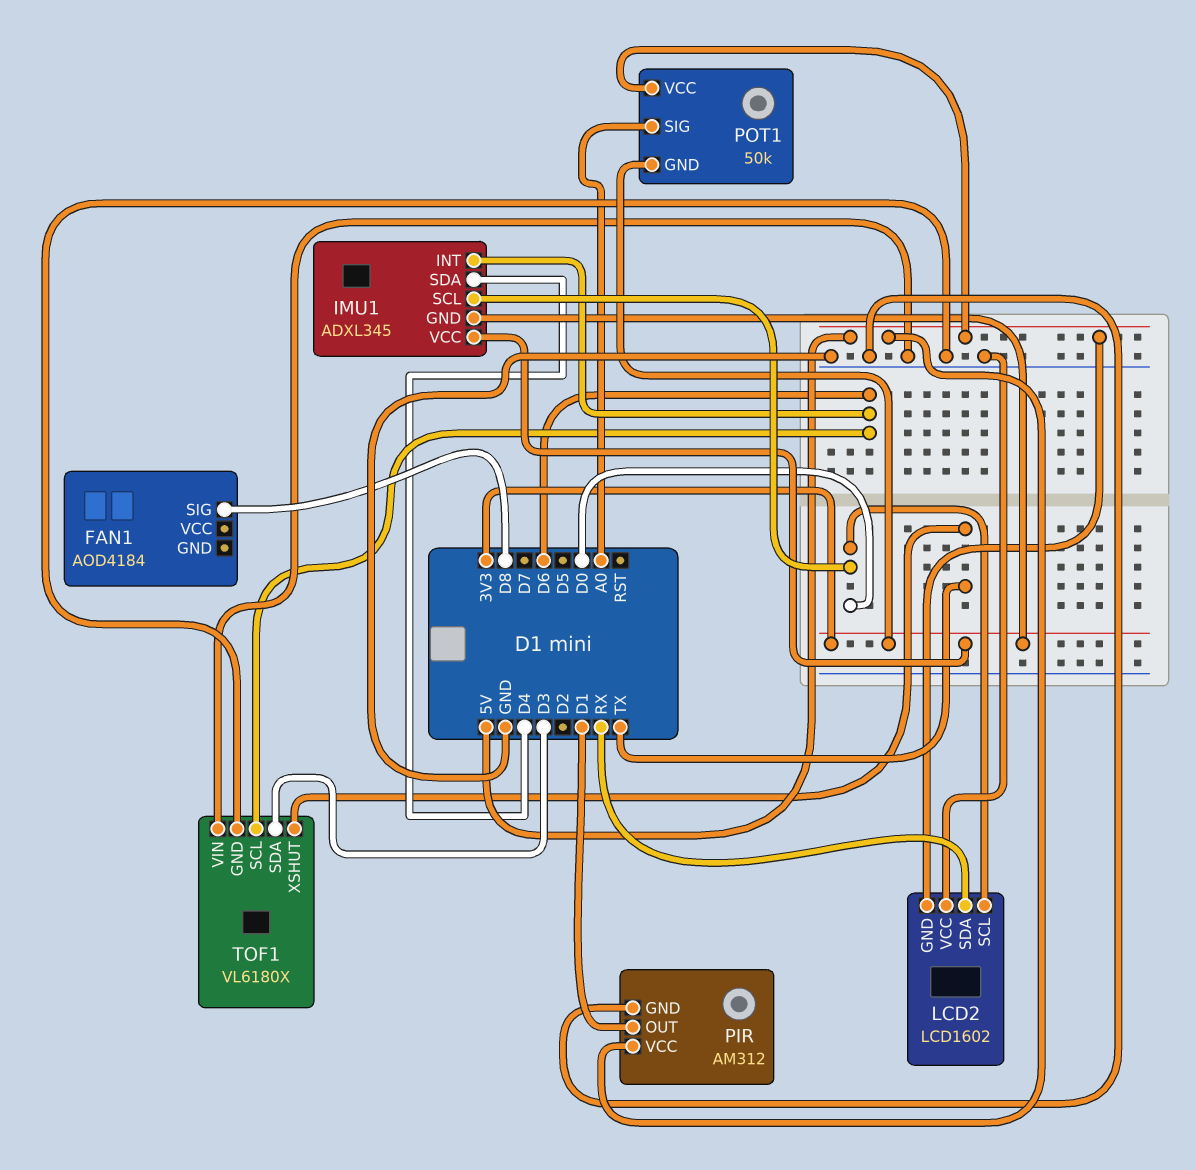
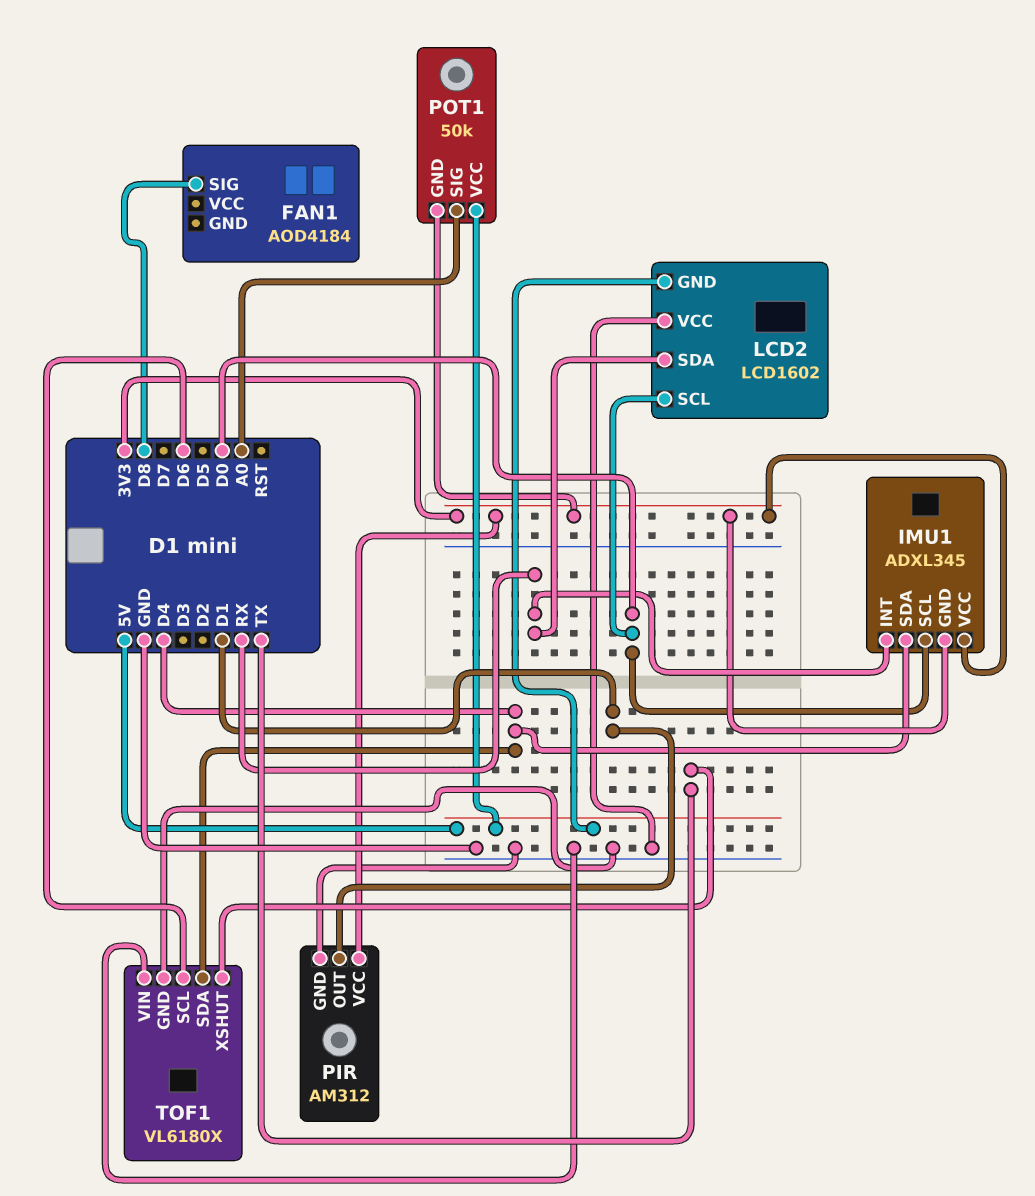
IMU1 pin INT: D6 -> RX
PIR pin VCC: 5V -> 3V3
TOF1 pin SDA: D3 -> D4

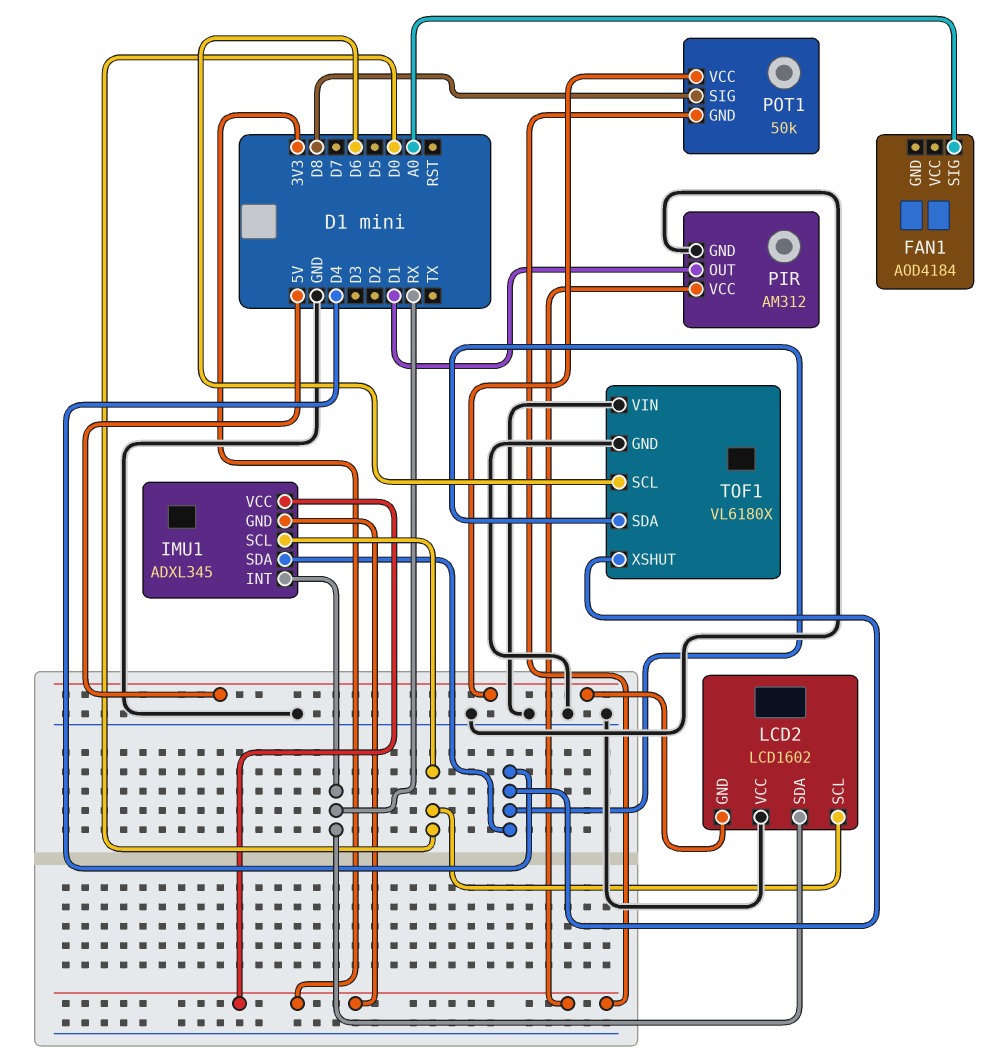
FAN1 pin SIG: D8 -> A0
POT1 pin SIG: A0 -> D8
TOF1 pin XSHUT: TX -> D4

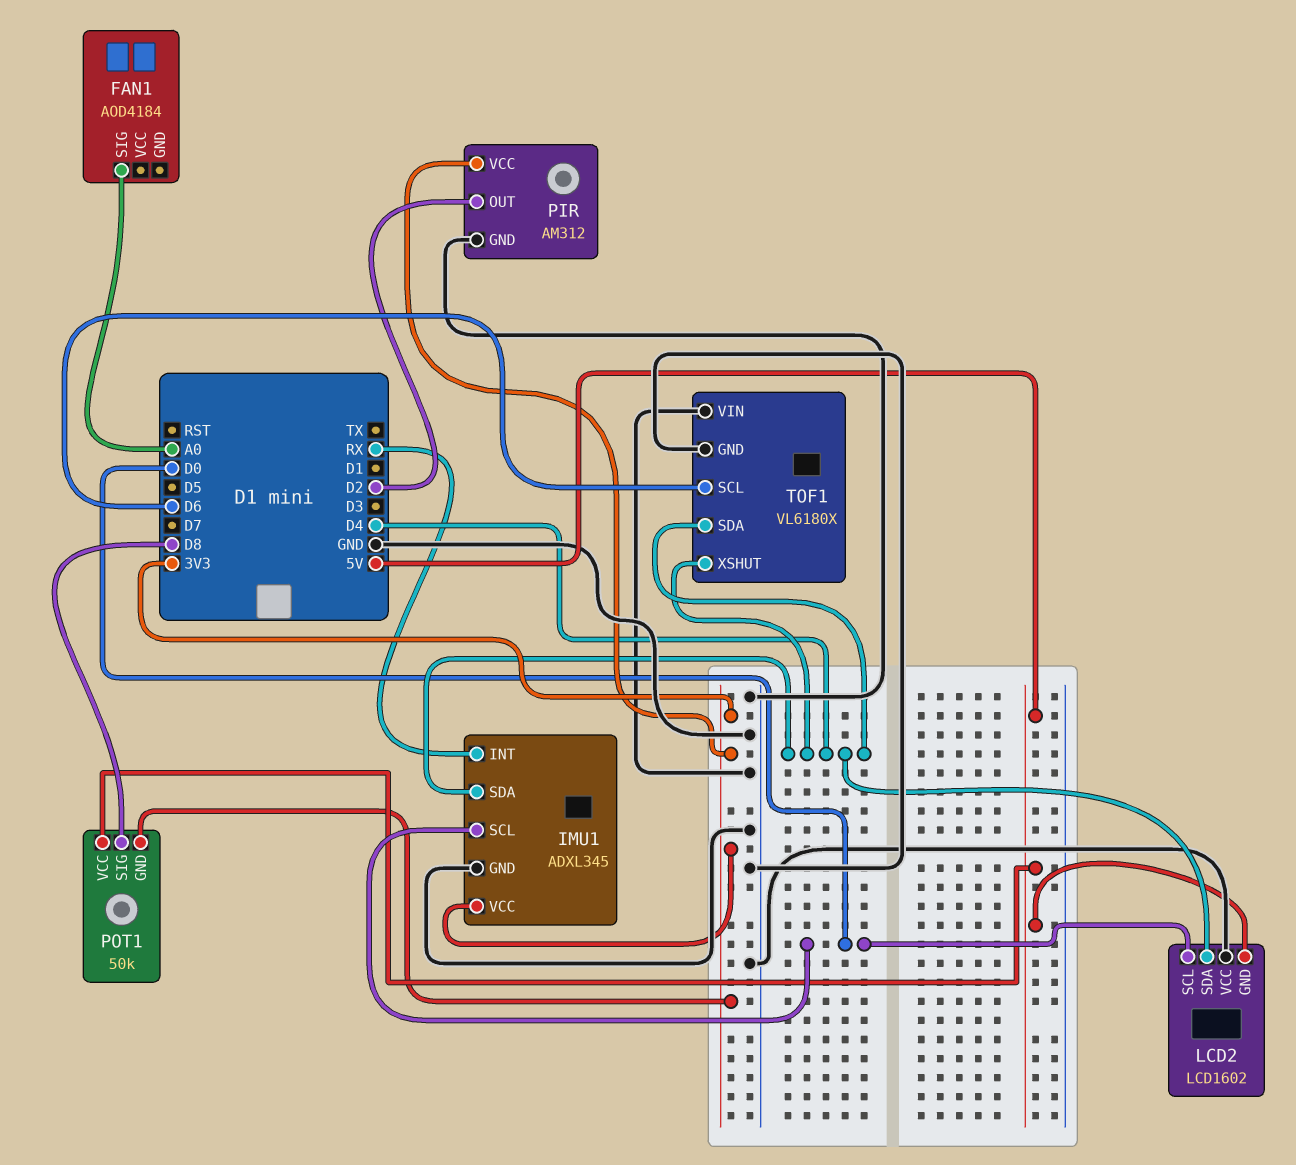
IMU1 pin GND: 3V3 -> GND
LCD2 pin SDA: RX -> D4
PIR pin OUT: D1 -> D2

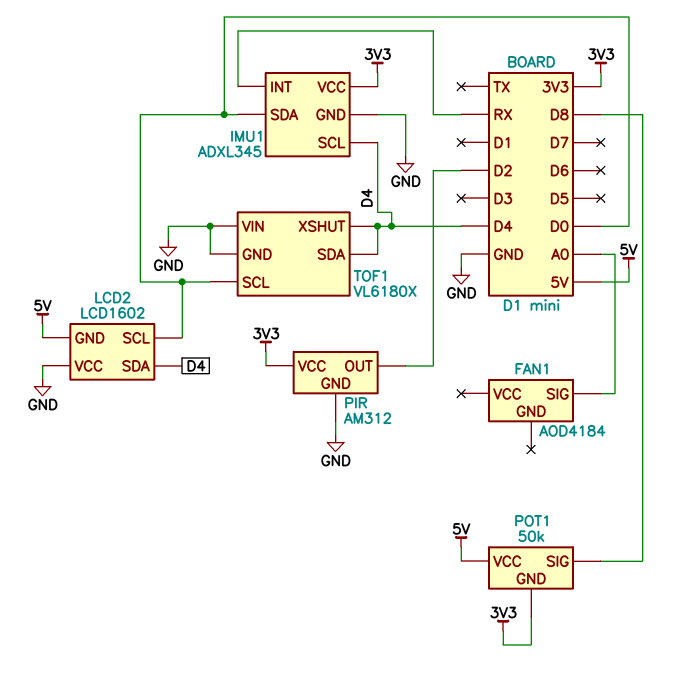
IMU1 pin SCL: D0 -> D4
IMU1 pin SDA: D4 -> D0
TOF1 pin SCL: D6 -> D0

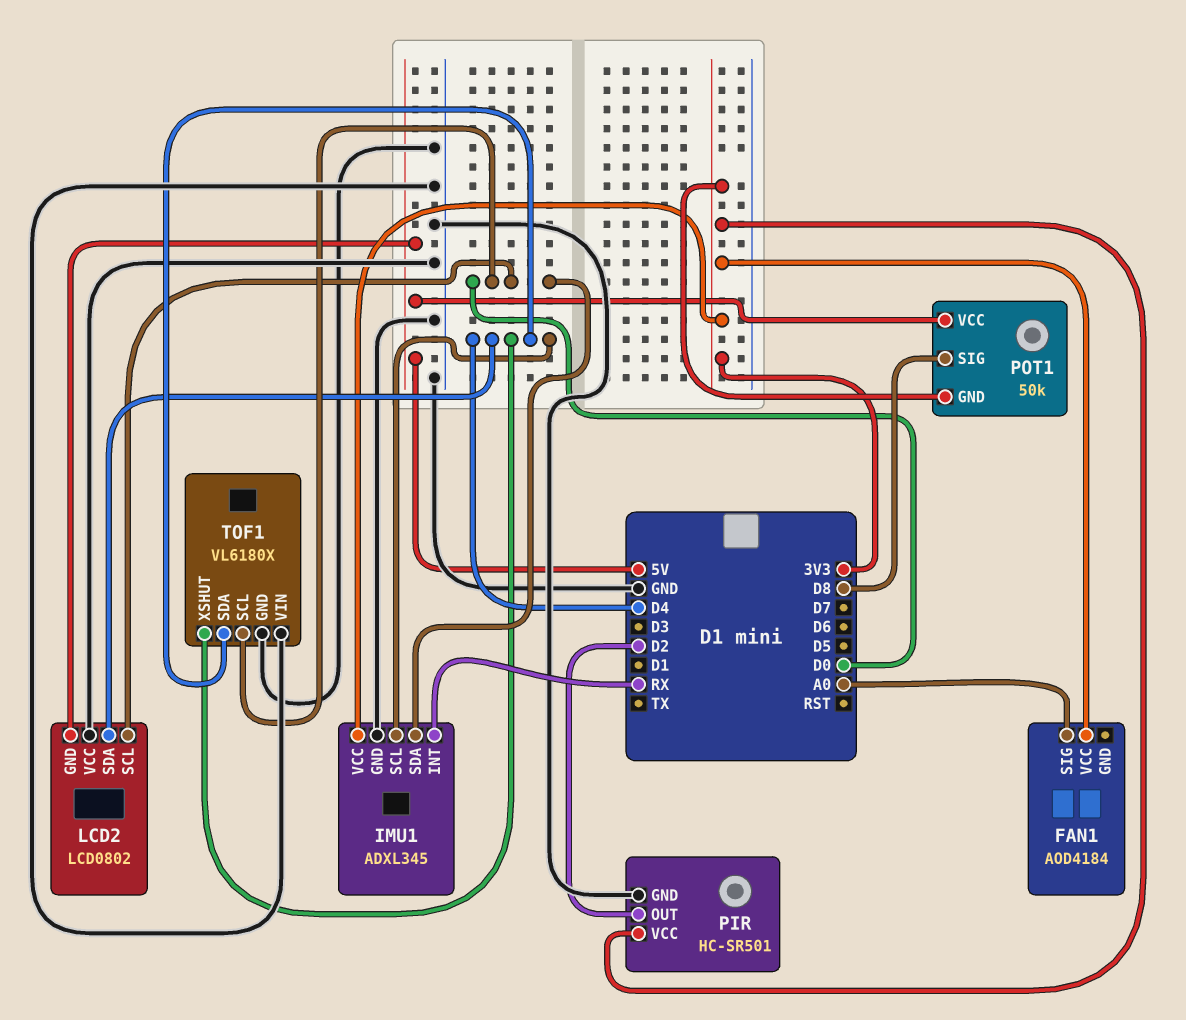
FAN1 pin VCC: none -> 3V3
LCD2: LCD1602 -> LCD0802
PIR: AM312 -> HC-SR501

